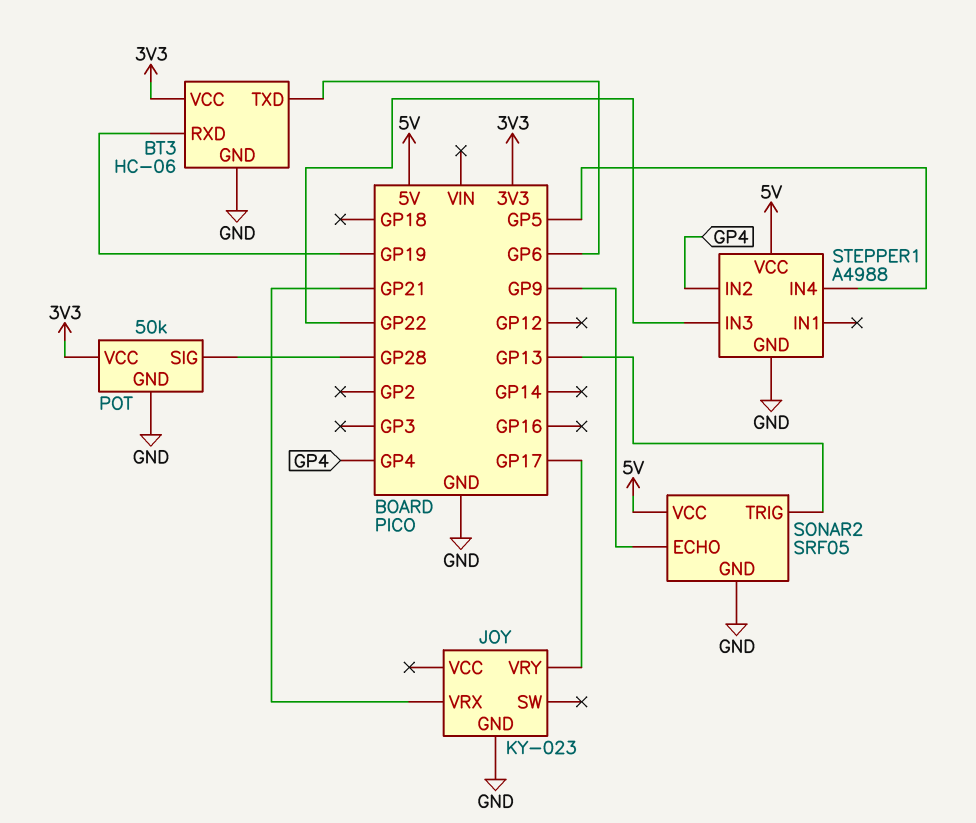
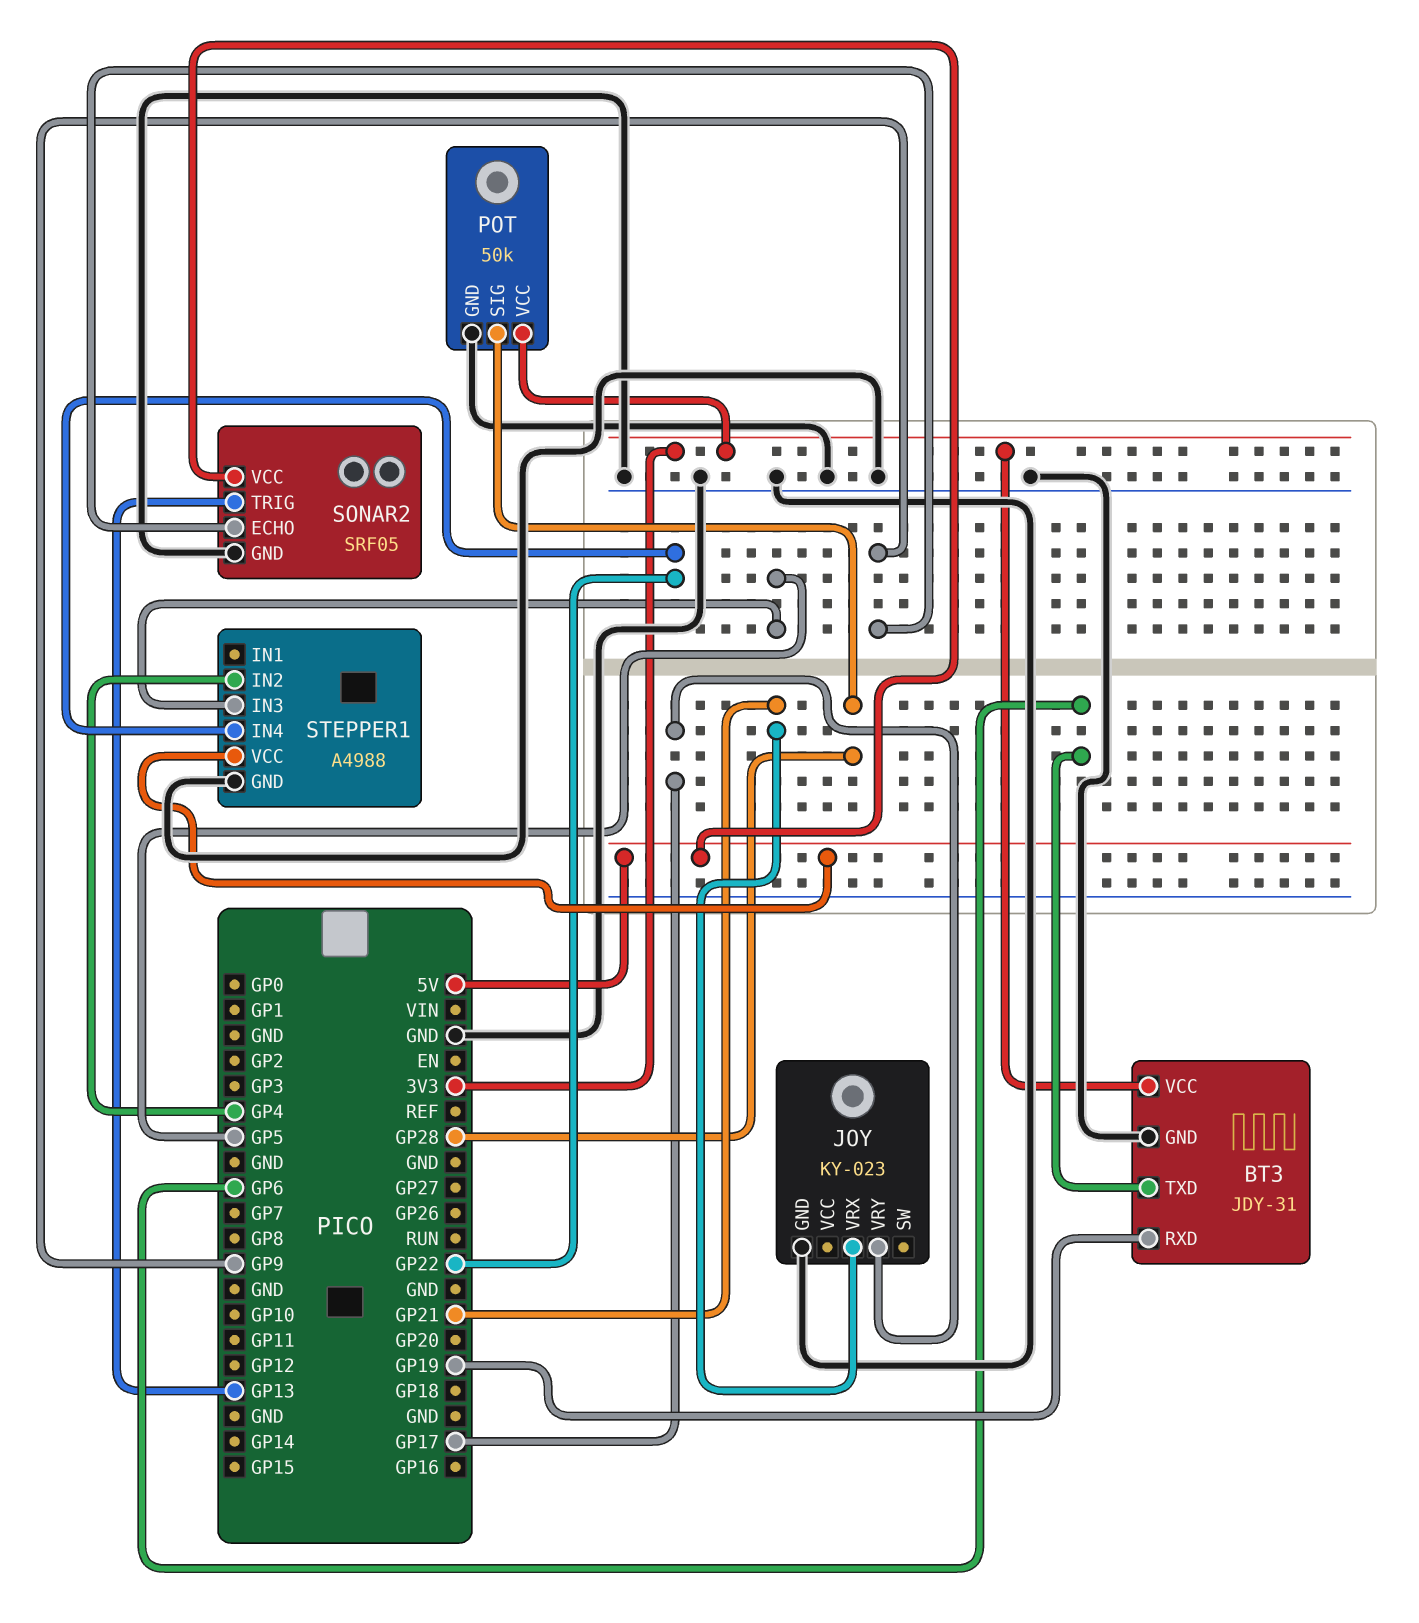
BT3: HC-06 -> JDY-31
STEPPER1 pin IN3: GP22 -> GP5
STEPPER1 pin IN4: GP5 -> GP22

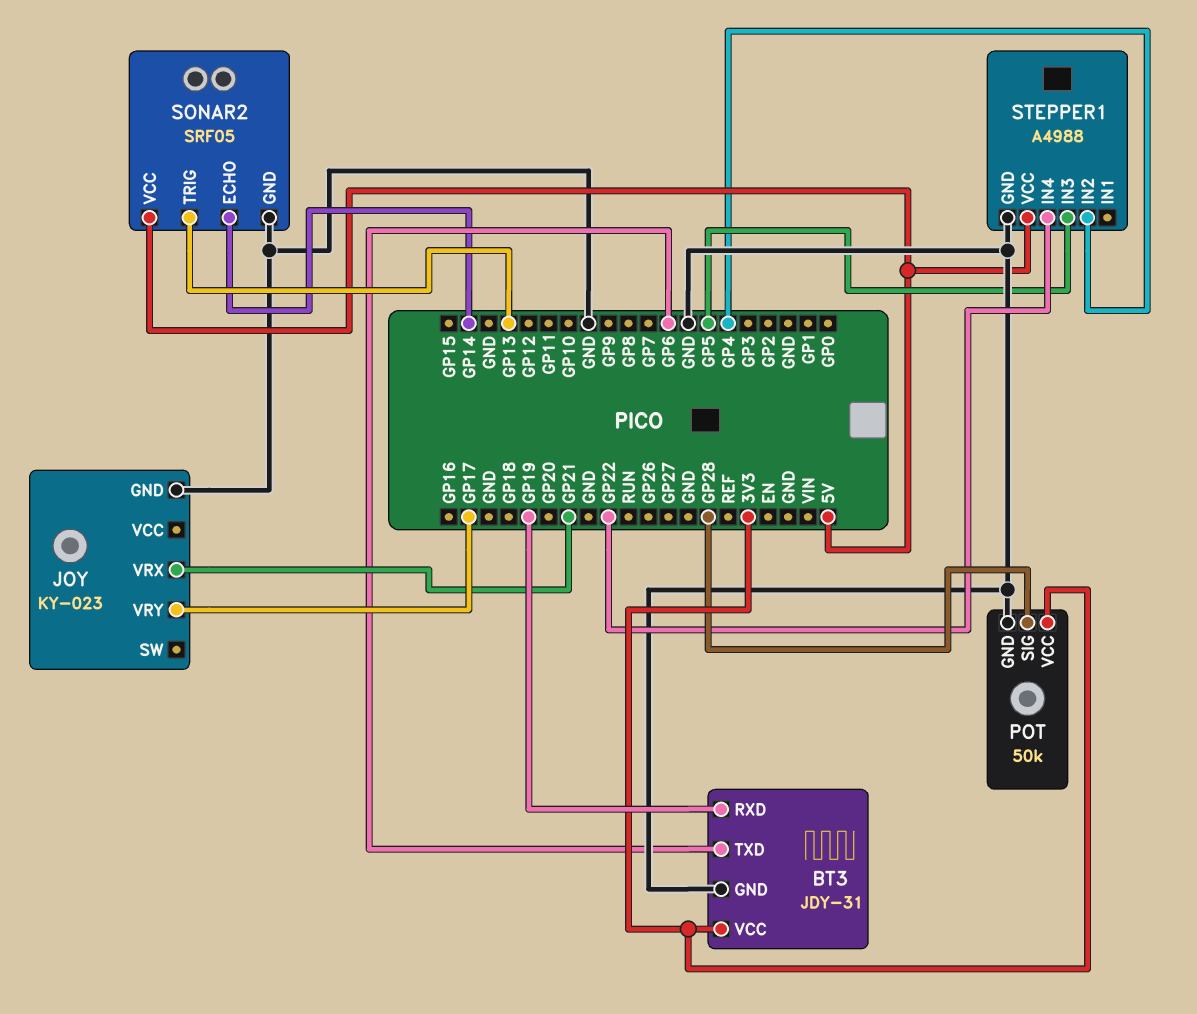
SONAR2 pin ECHO: GP9 -> GP14

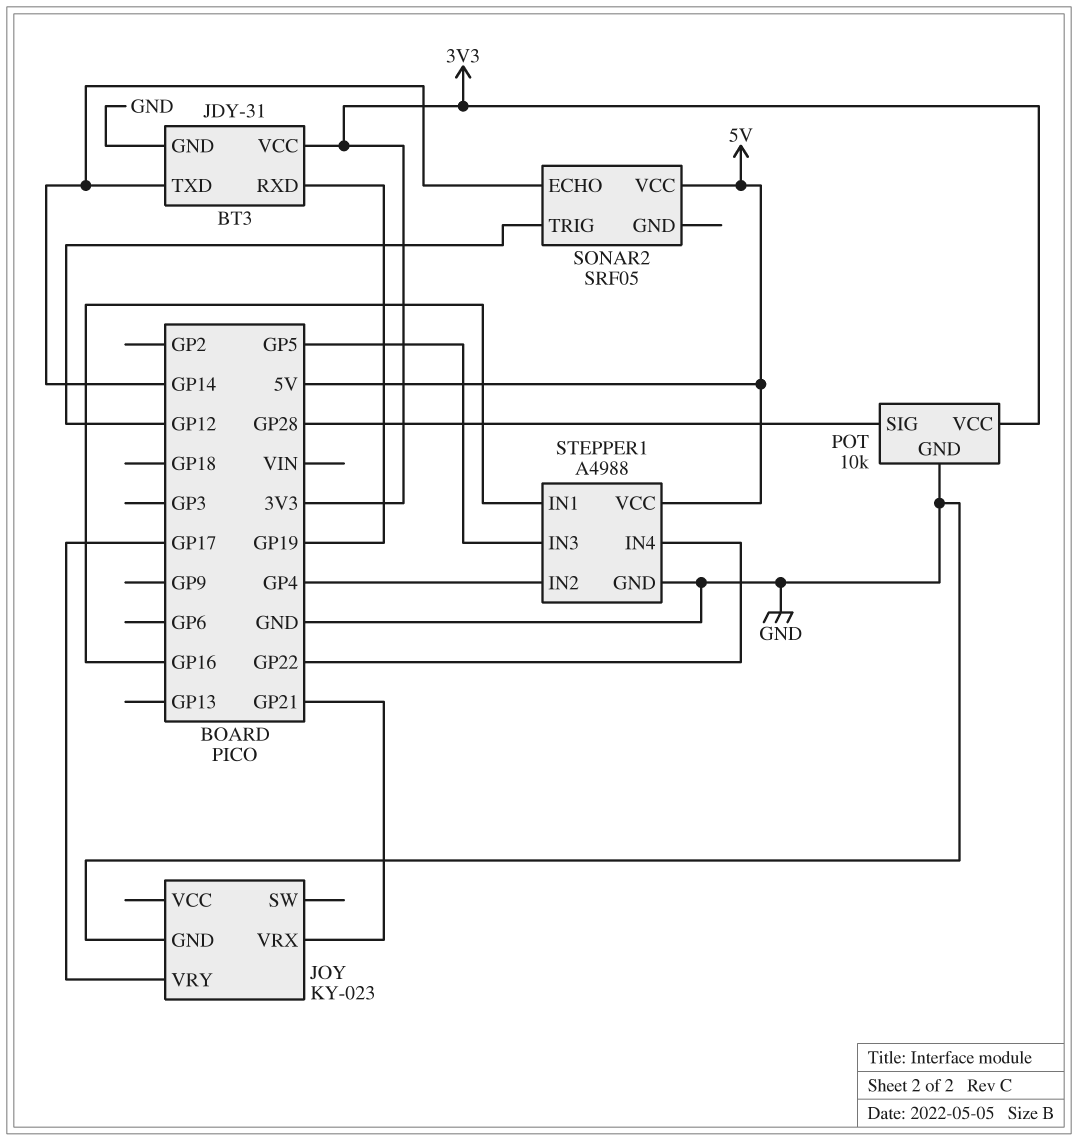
BT3 pin TXD: GP6 -> GP14
POT: 50k -> 10k
SONAR2 pin GND: GND -> none
SONAR2 pin TRIG: GP13 -> GP12
STEPPER1 pin IN1: none -> GP16

